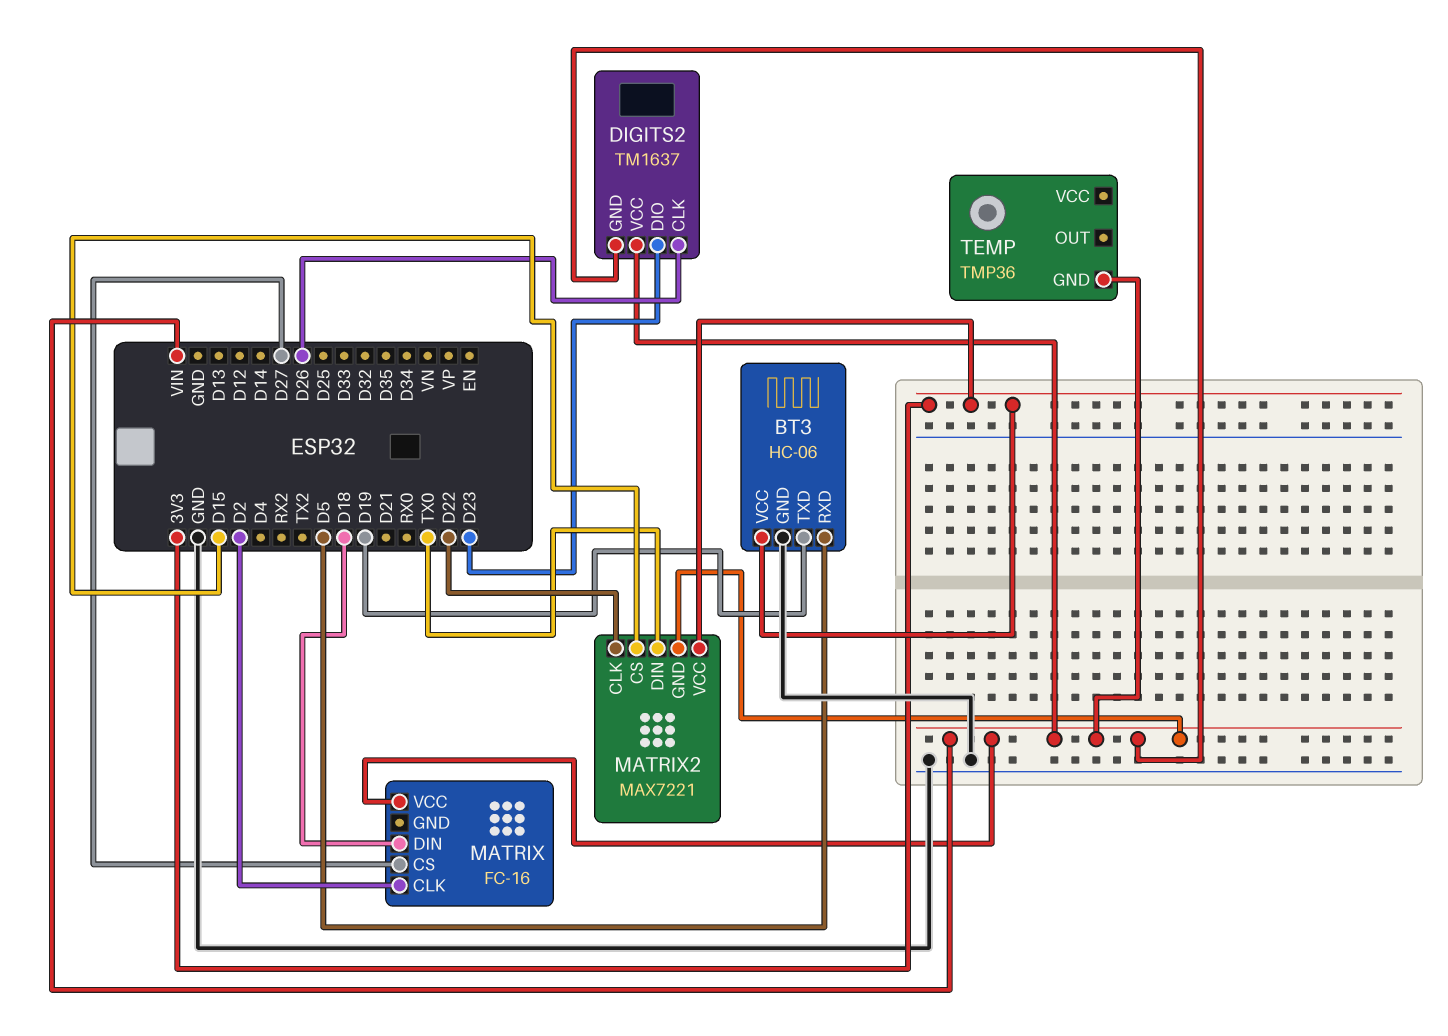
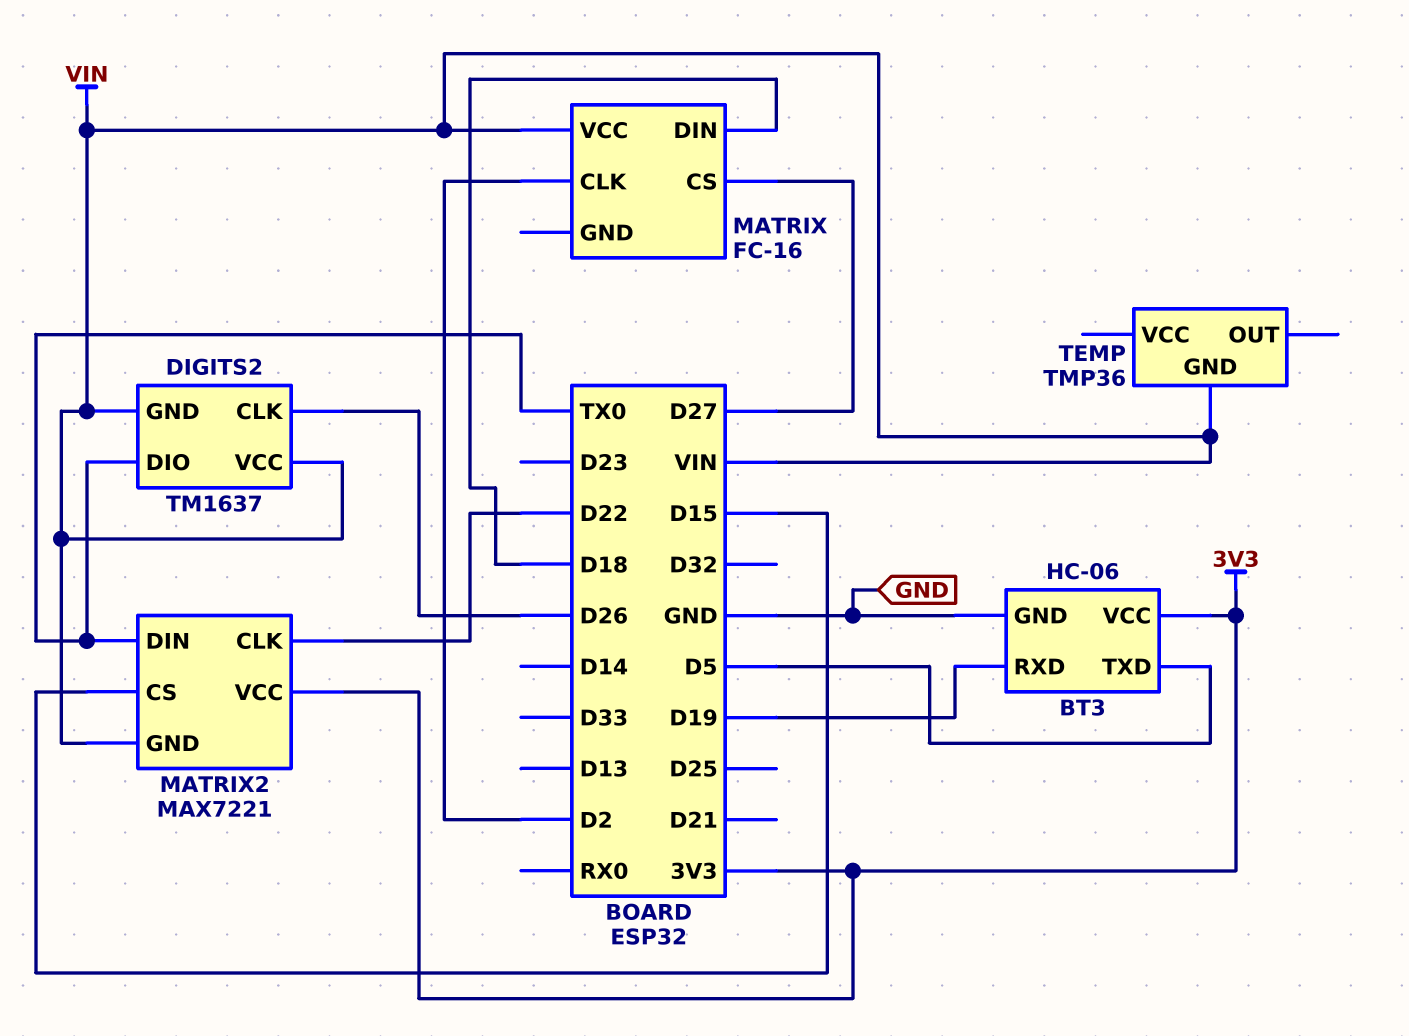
BT3 pin RXD: D5 -> D19
BT3 pin TXD: D19 -> D5
DIGITS2 pin DIO: D23 -> TX0

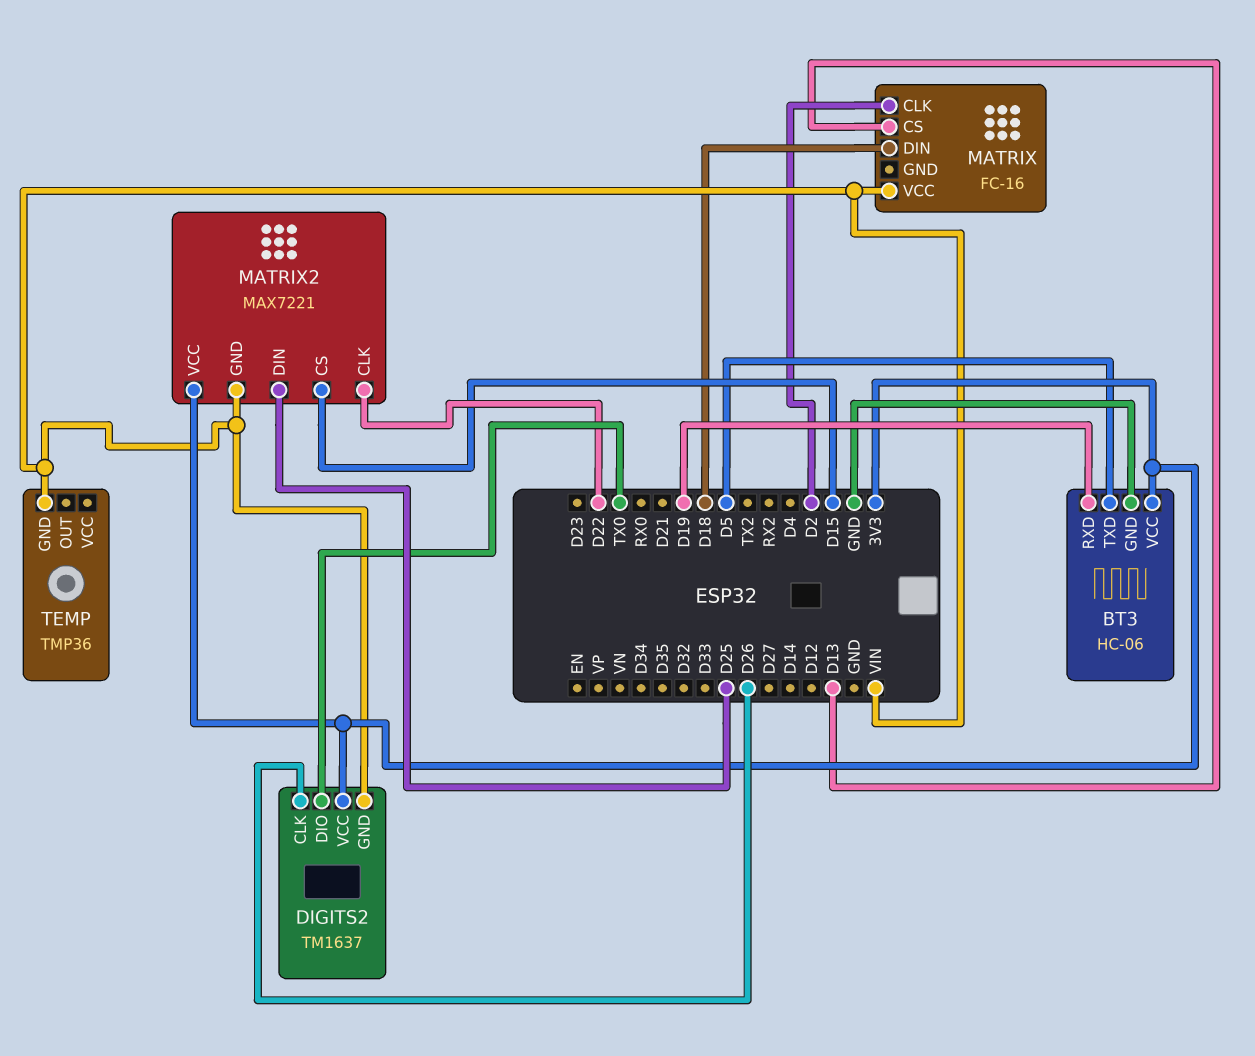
DIGITS2 pin VCC: VIN -> 3V3
MATRIX pin CS: D27 -> D13
MATRIX2 pin DIN: TX0 -> D25

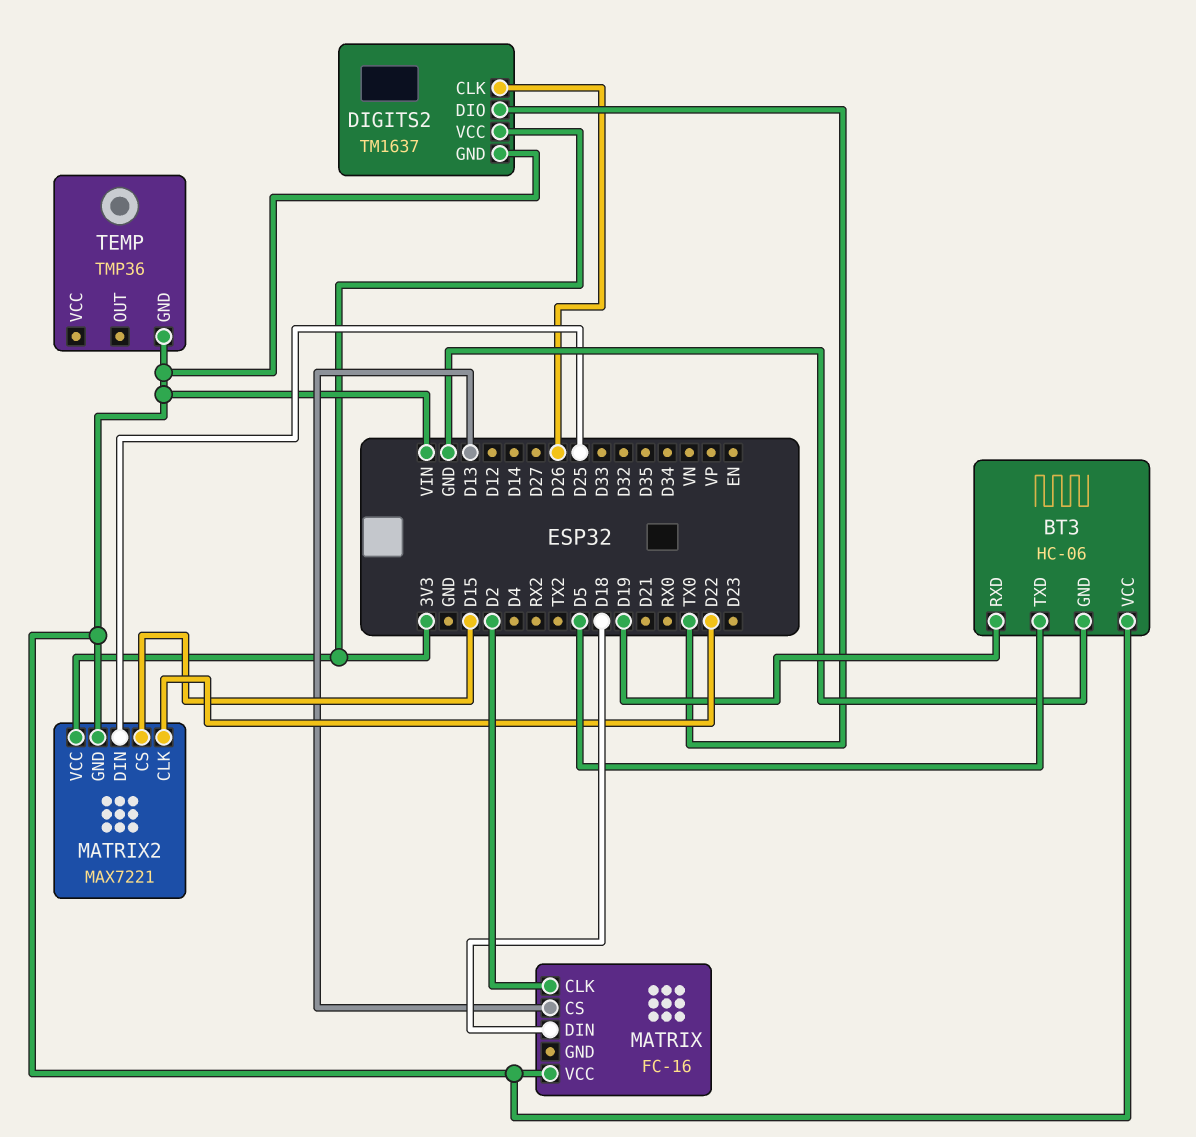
BT3 pin VCC: 3V3 -> VIN

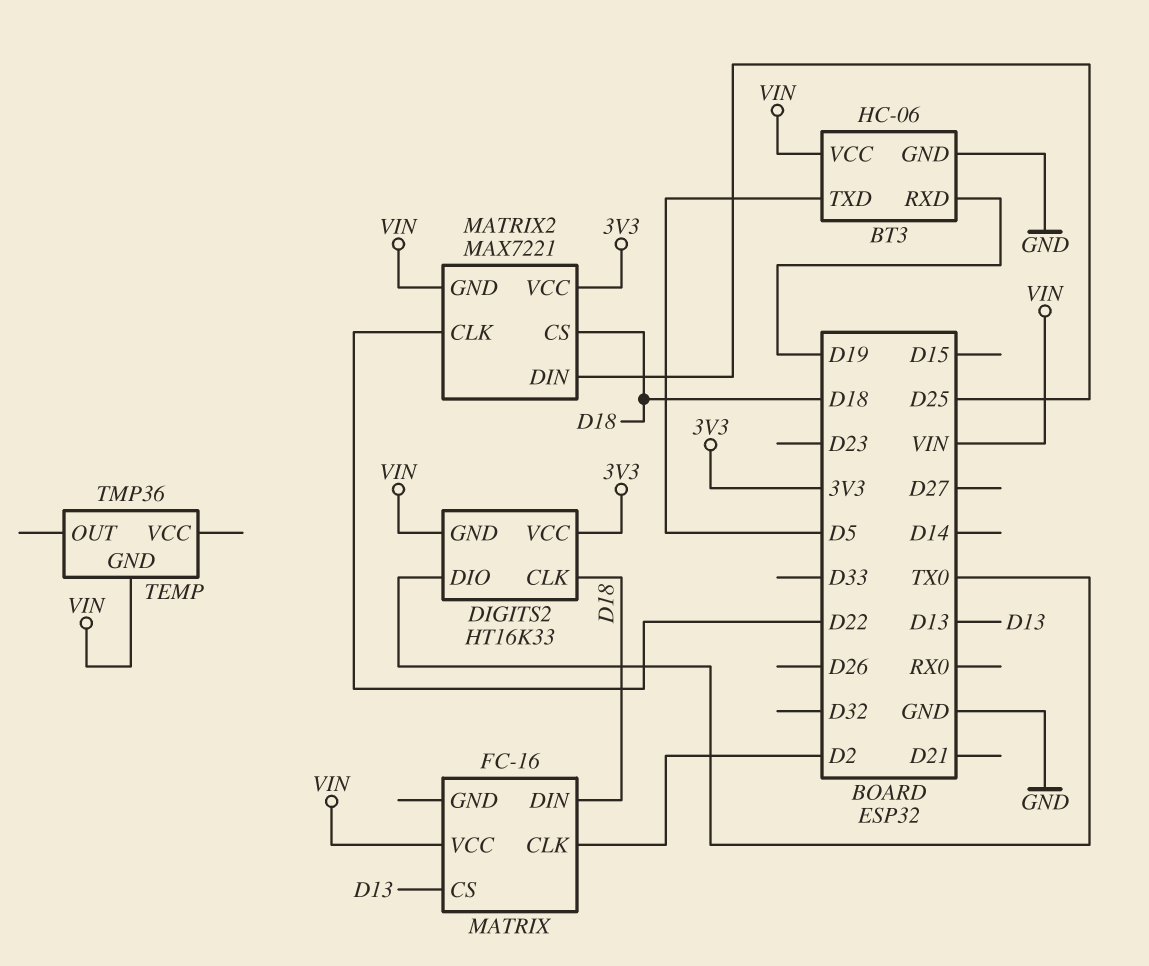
DIGITS2: TM1637 -> HT16K33
DIGITS2 pin CLK: D26 -> D18
MATRIX2 pin CS: D15 -> D18

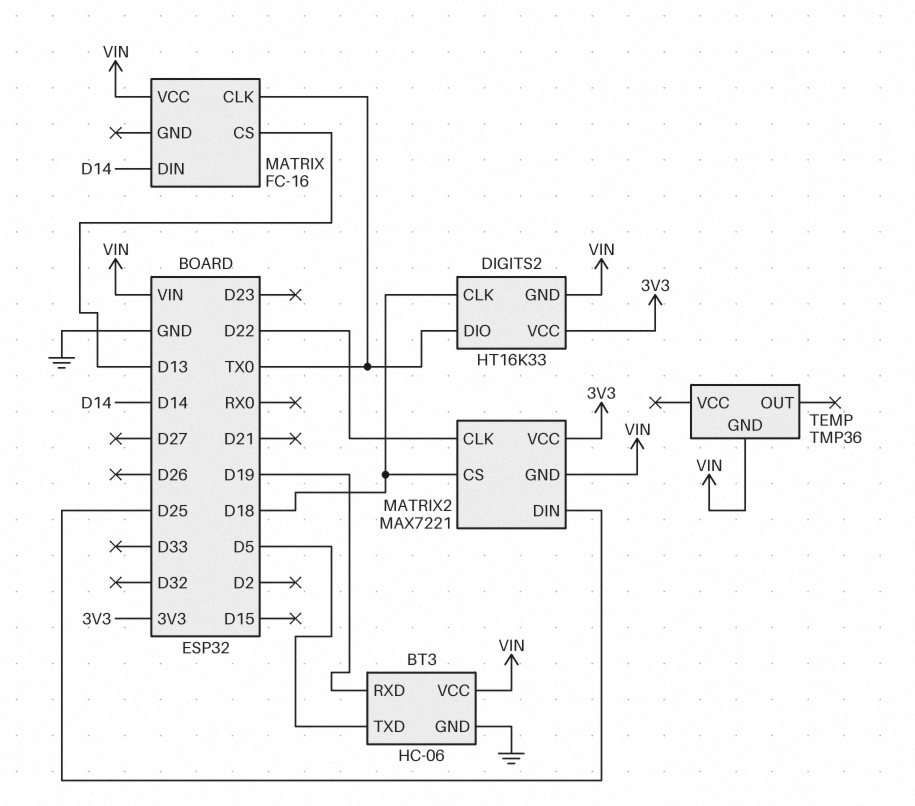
MATRIX pin CLK: D2 -> TX0
MATRIX pin DIN: D18 -> D14

